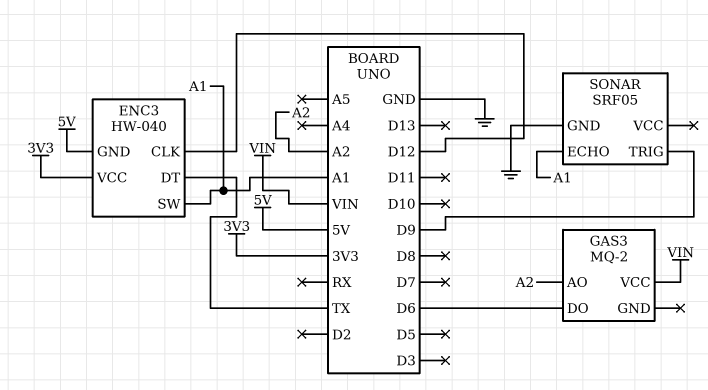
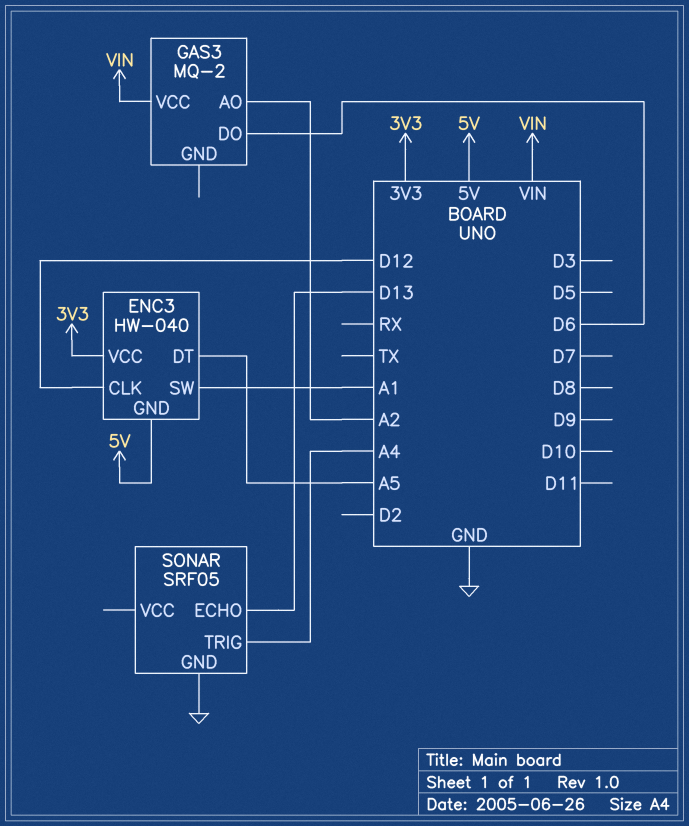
ENC3 pin DT: TX -> A5
SONAR pin ECHO: A1 -> D13
SONAR pin TRIG: D9 -> A4

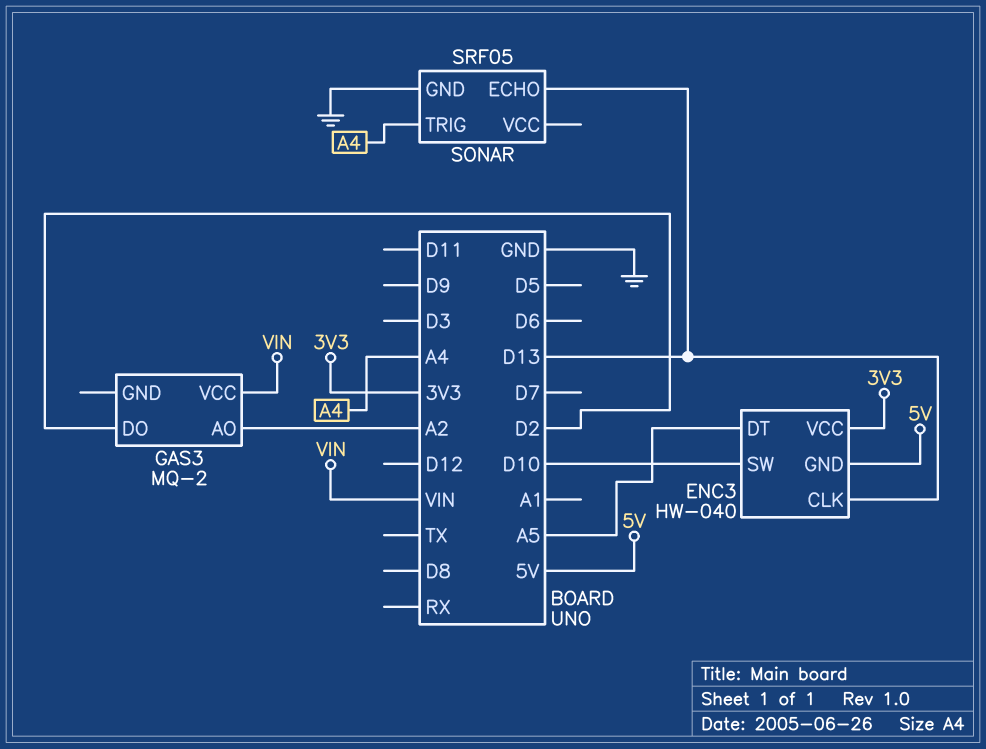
ENC3 pin CLK: D12 -> D13
ENC3 pin SW: A1 -> D10
GAS3 pin DO: D6 -> D2

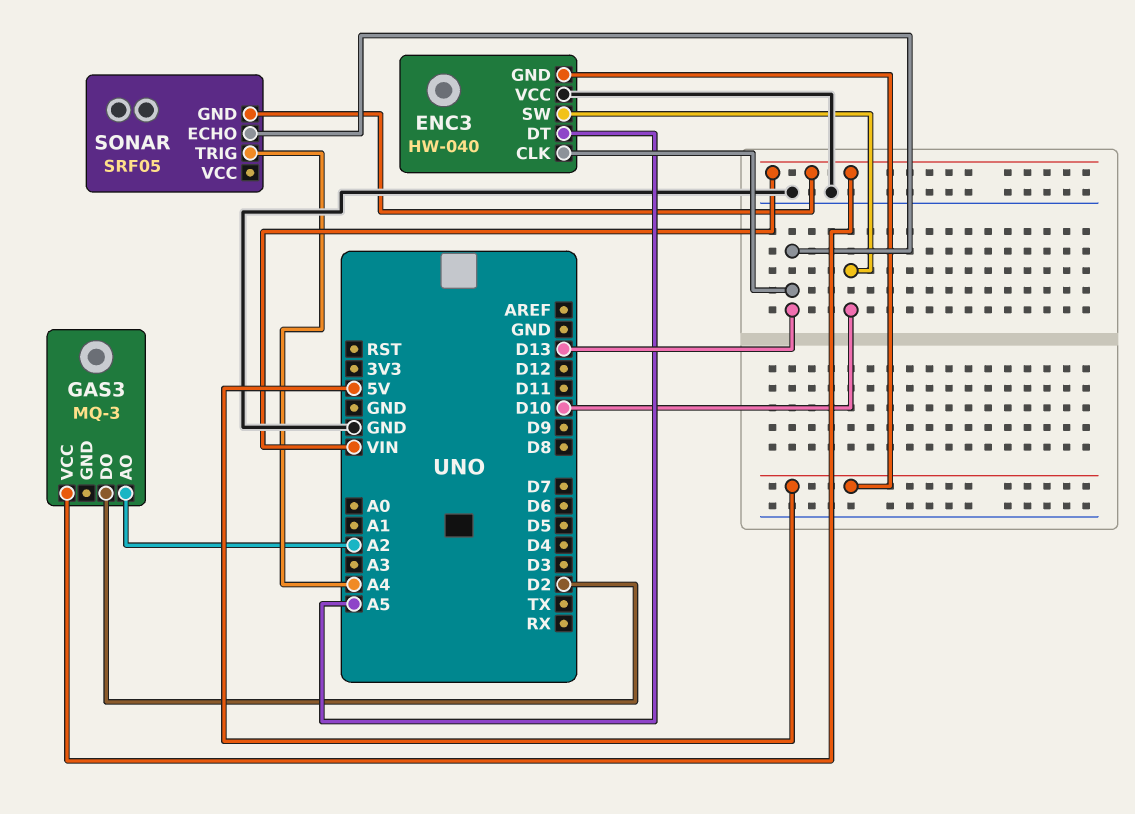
ENC3 pin VCC: 3V3 -> GND
GAS3: MQ-2 -> MQ-3
SONAR pin GND: GND -> VIN

